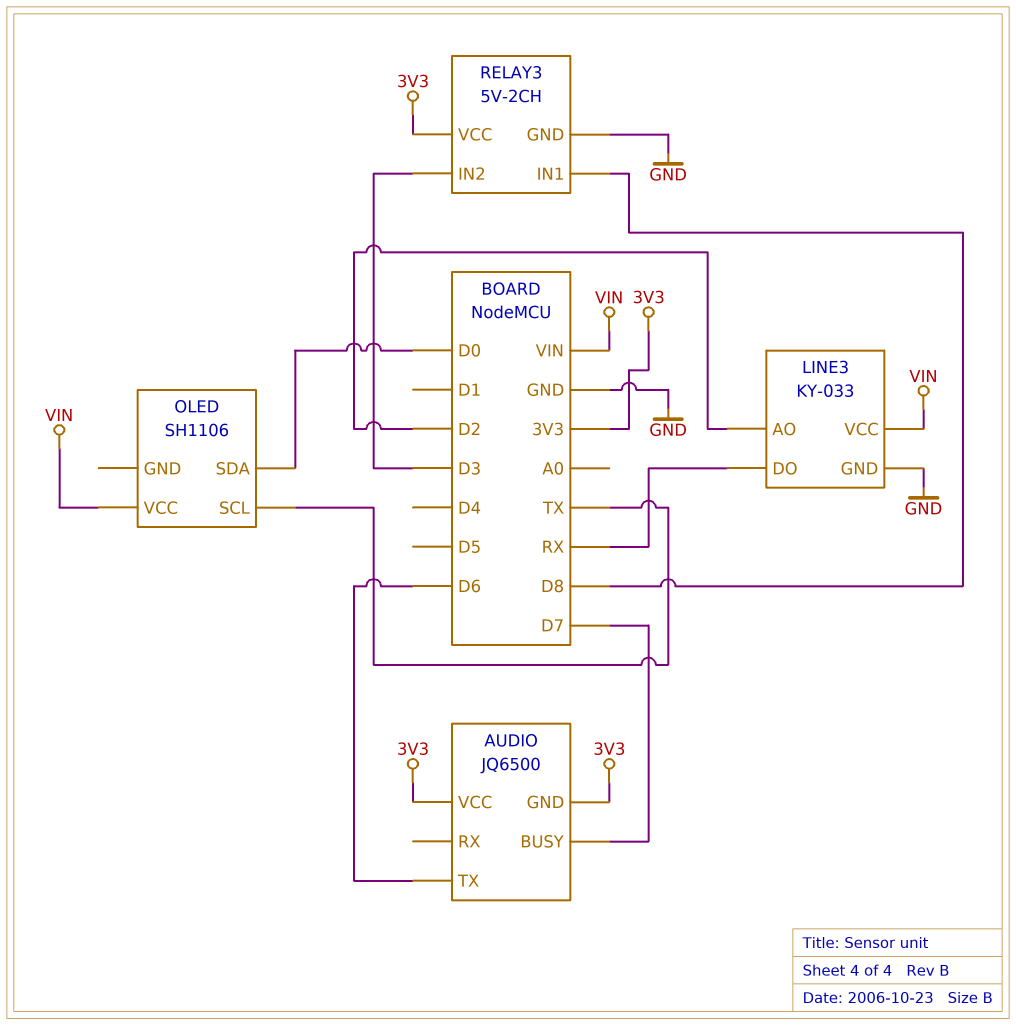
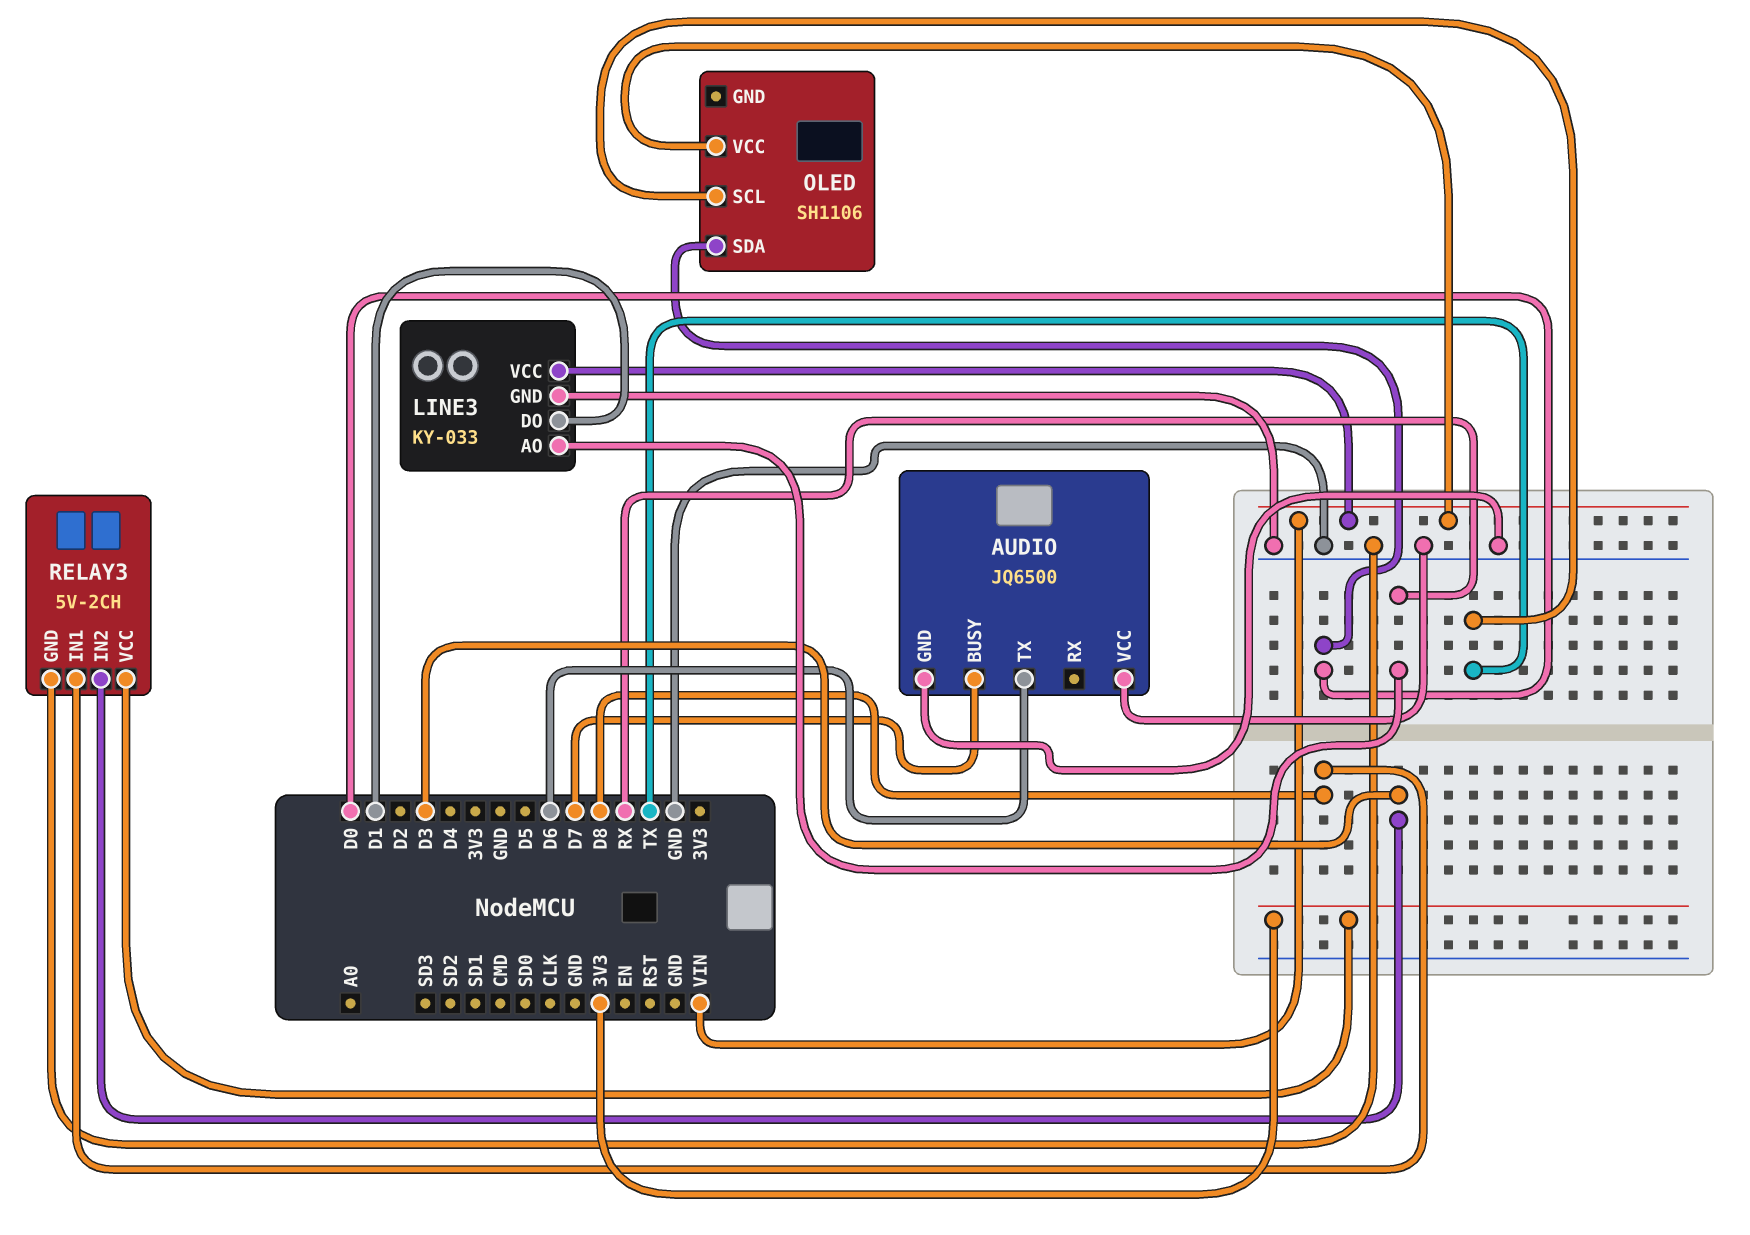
AUDIO pin GND: 3V3 -> GND
AUDIO pin VCC: 3V3 -> GND
LINE3 pin AO: D2 -> RX
LINE3 pin DO: RX -> D1

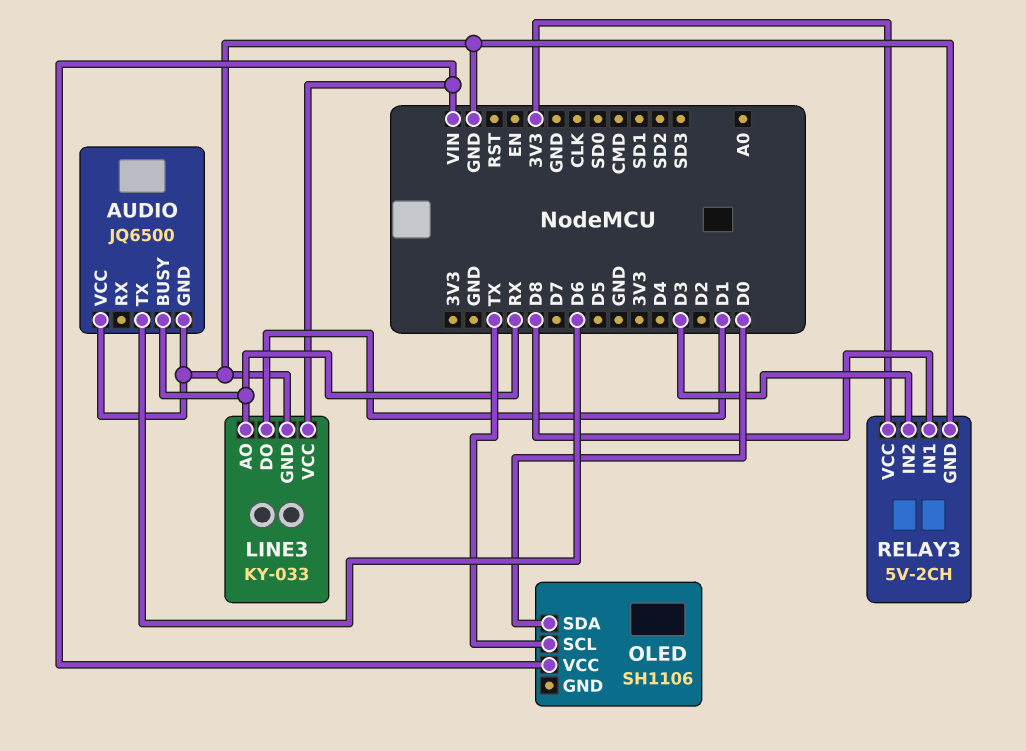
AUDIO pin BUSY: D7 -> RX

